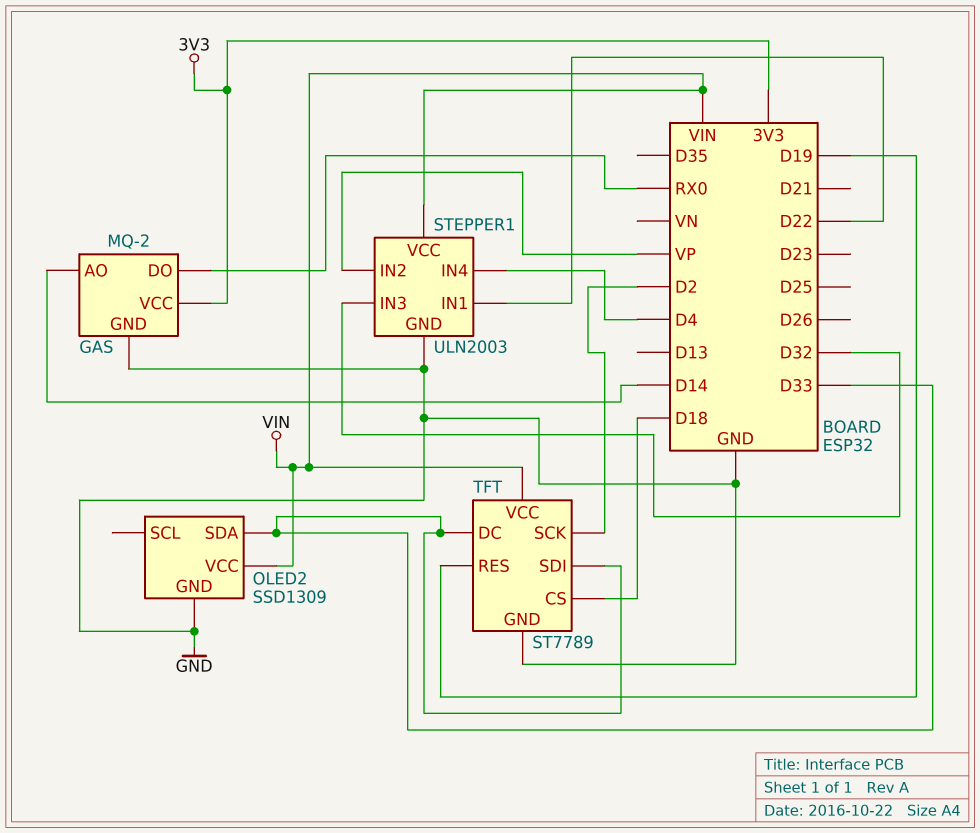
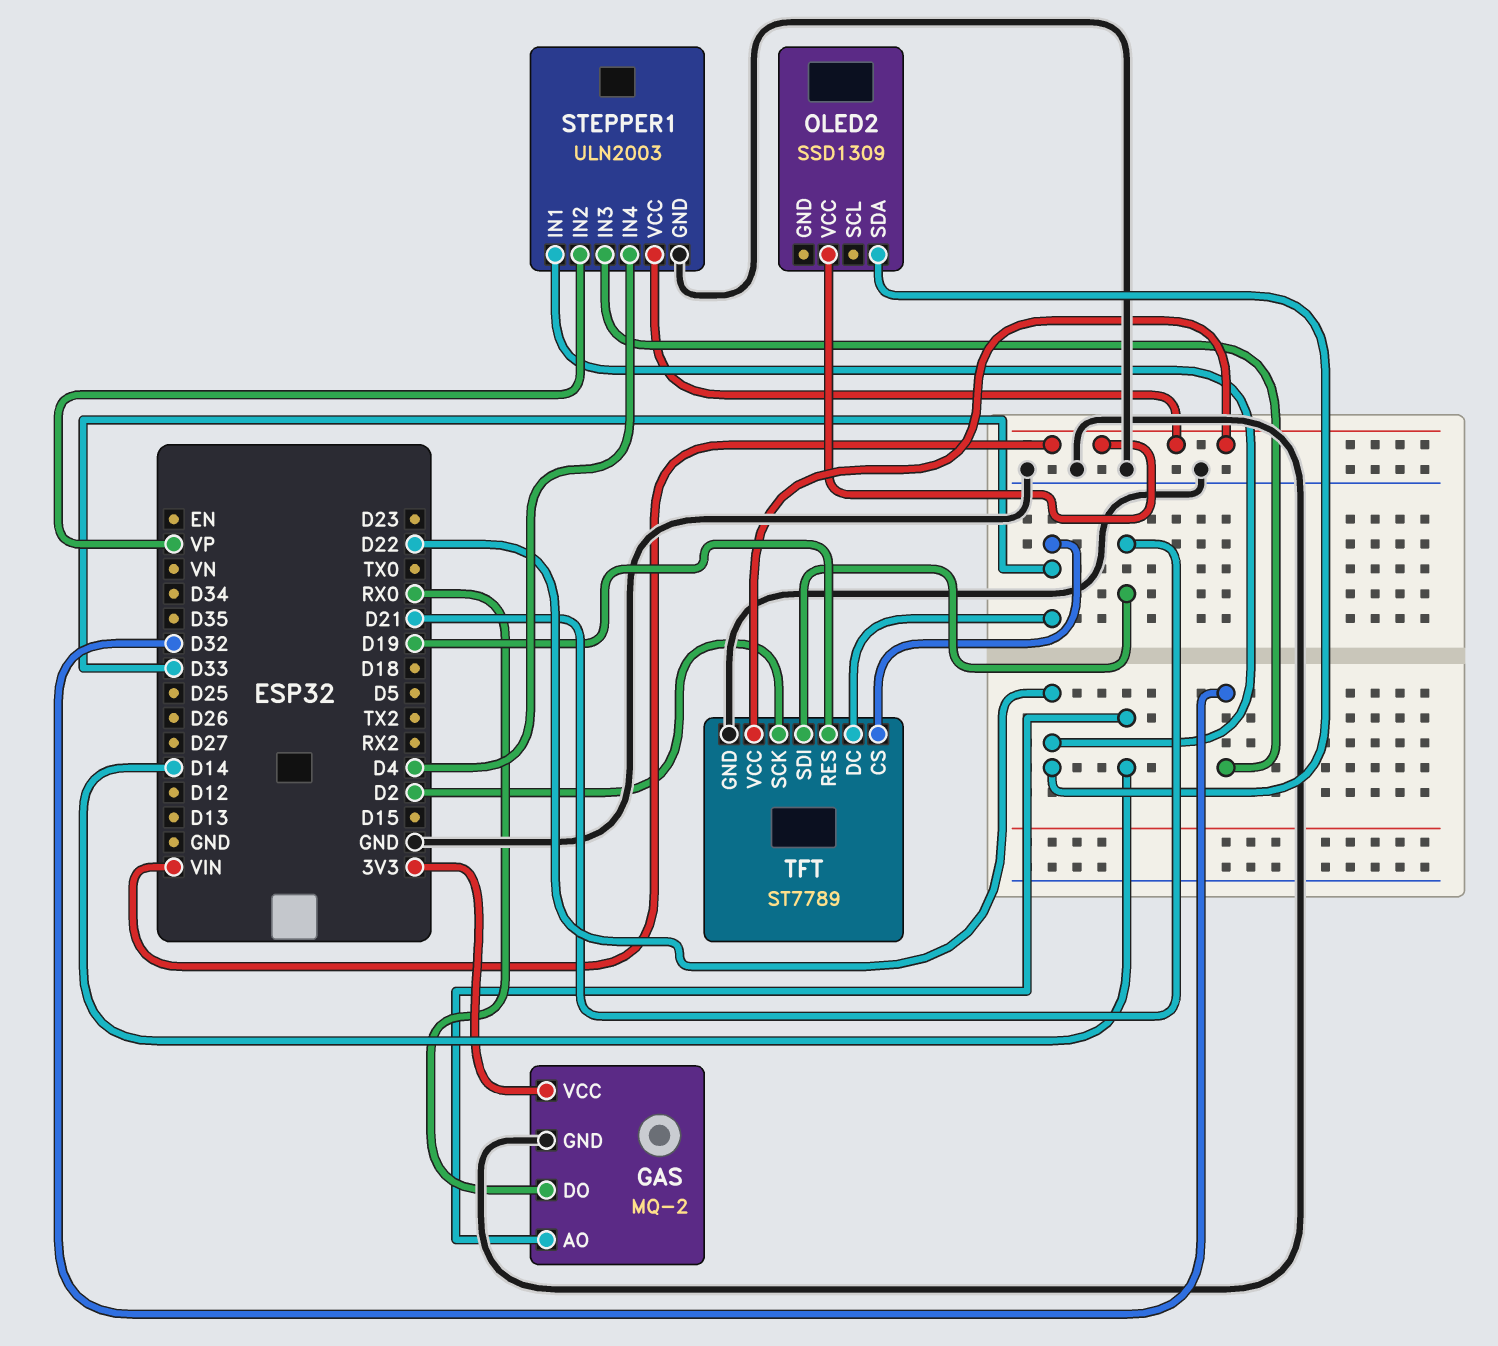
OLED2 pin GND: GND -> none
OLED2 pin SDA: D33 -> D22
TFT pin CS: D18 -> D33
TFT pin SDI: D33 -> D21

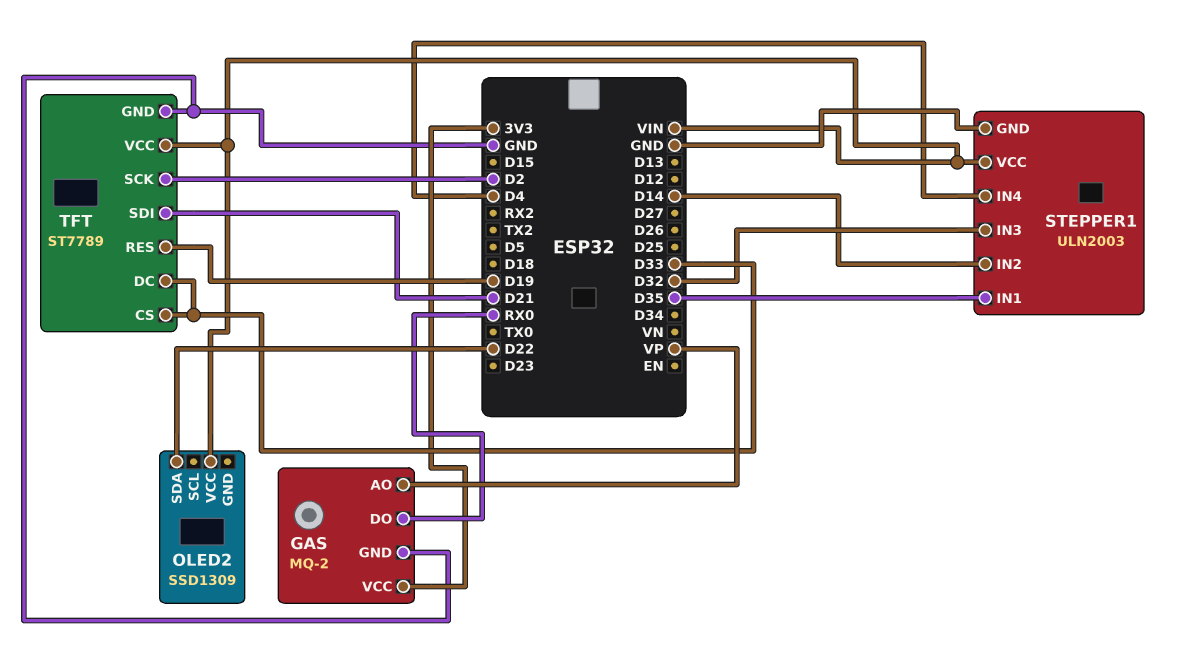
GAS pin AO: D14 -> VP
STEPPER1 pin IN1: D22 -> D35
STEPPER1 pin IN2: VP -> D14

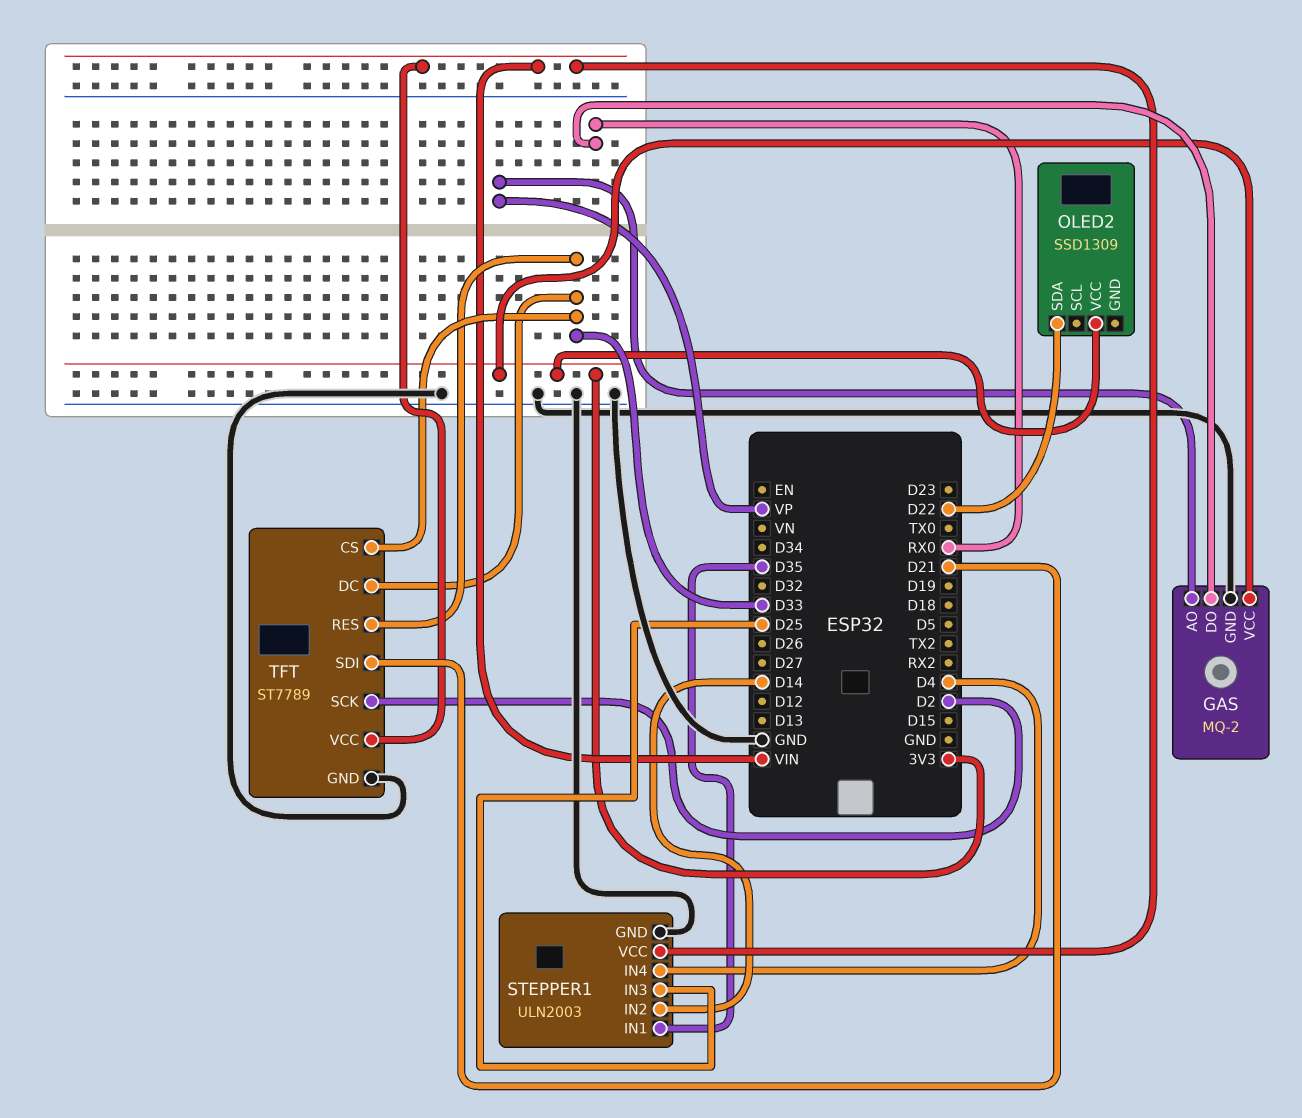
OLED2 pin VCC: VIN -> 3V3
STEPPER1 pin IN3: D32 -> D25
TFT pin RES: D19 -> D33

